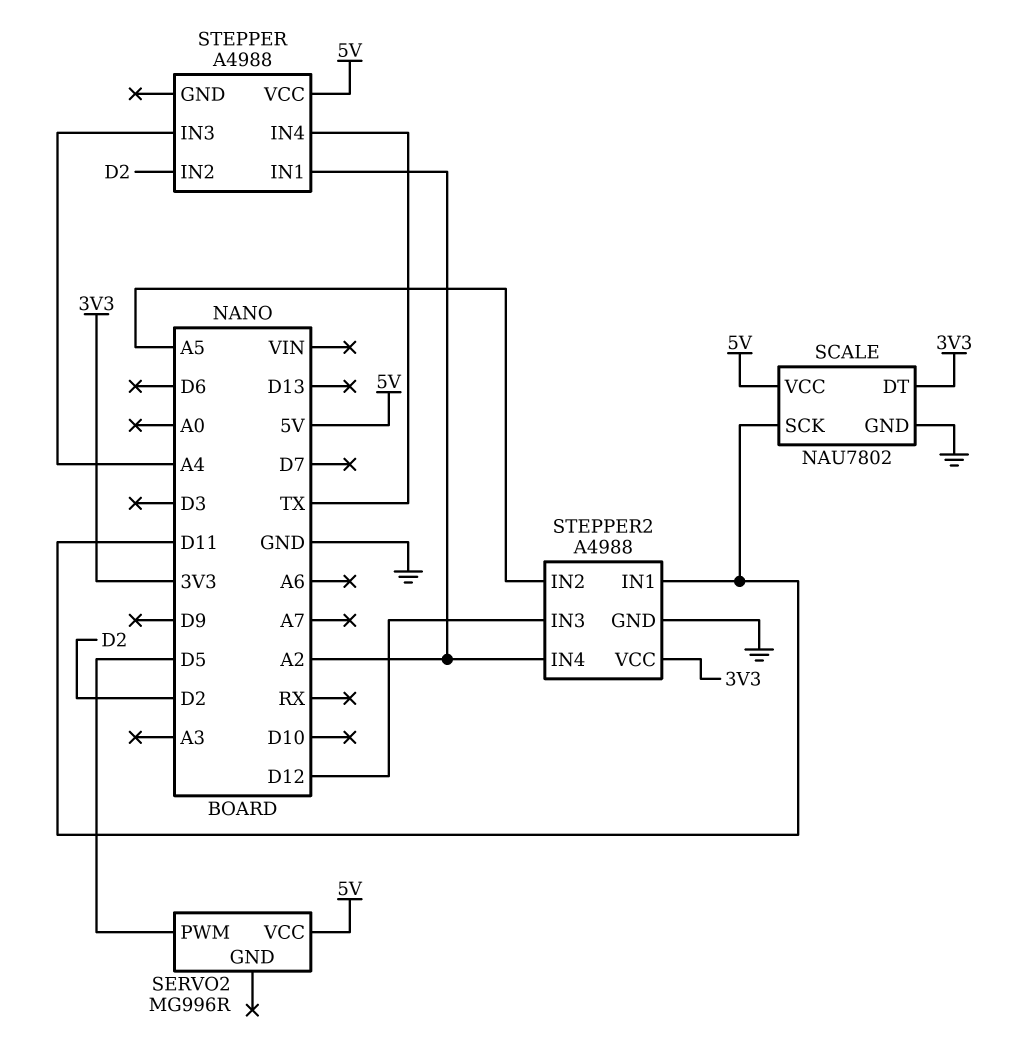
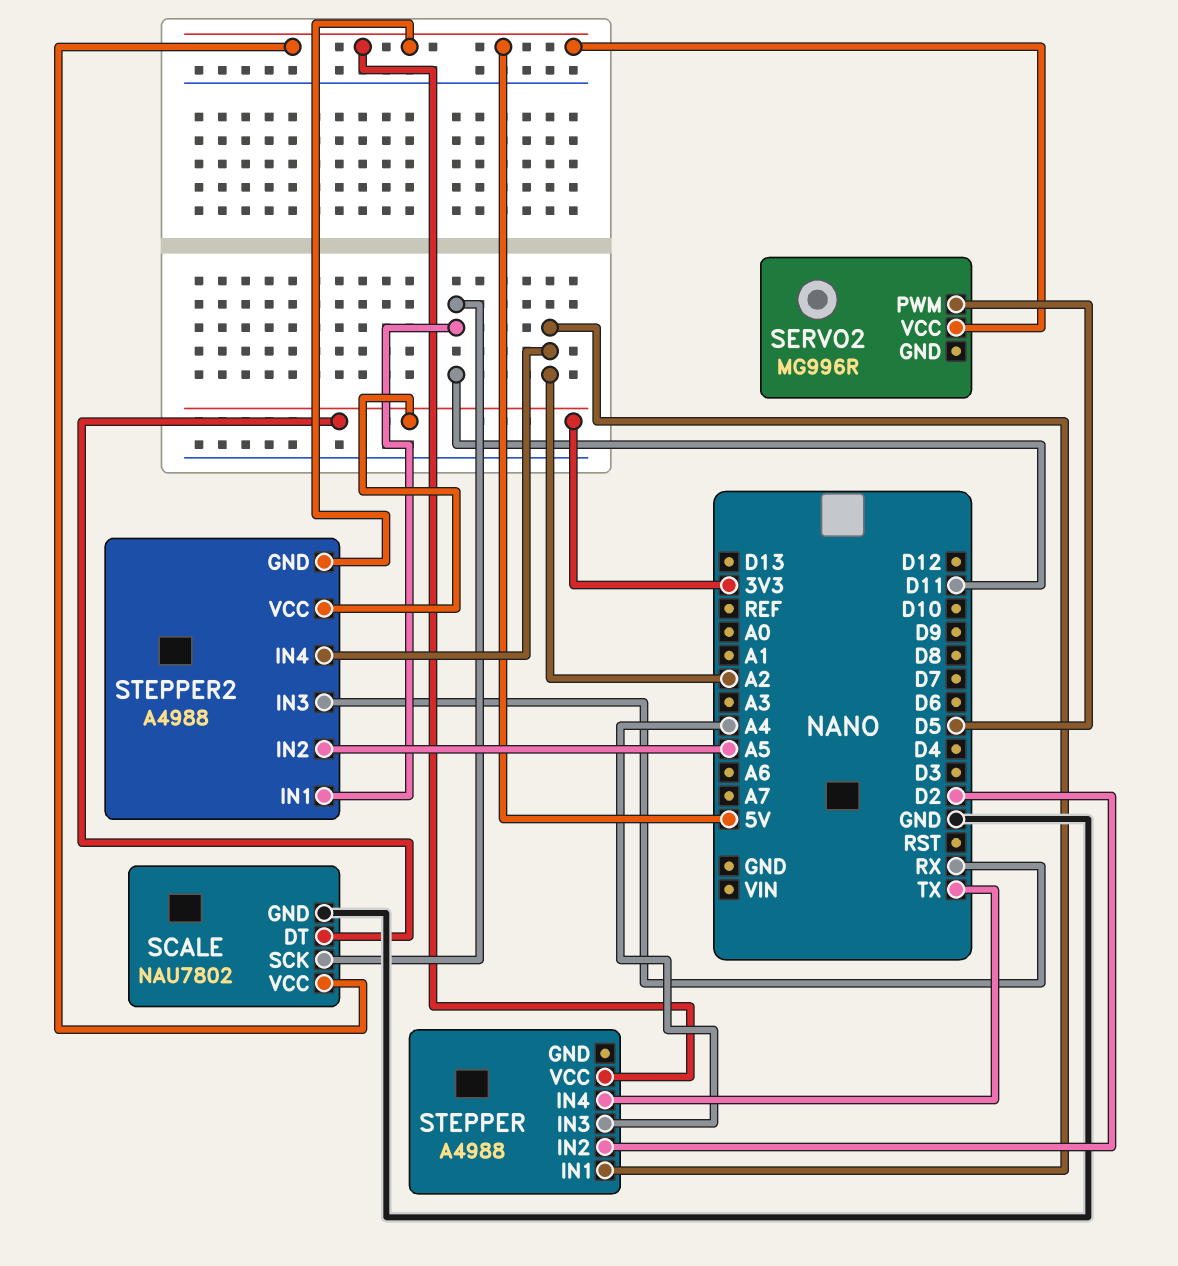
STEPPER2 pin GND: GND -> 5V
STEPPER2 pin IN3: D12 -> RX

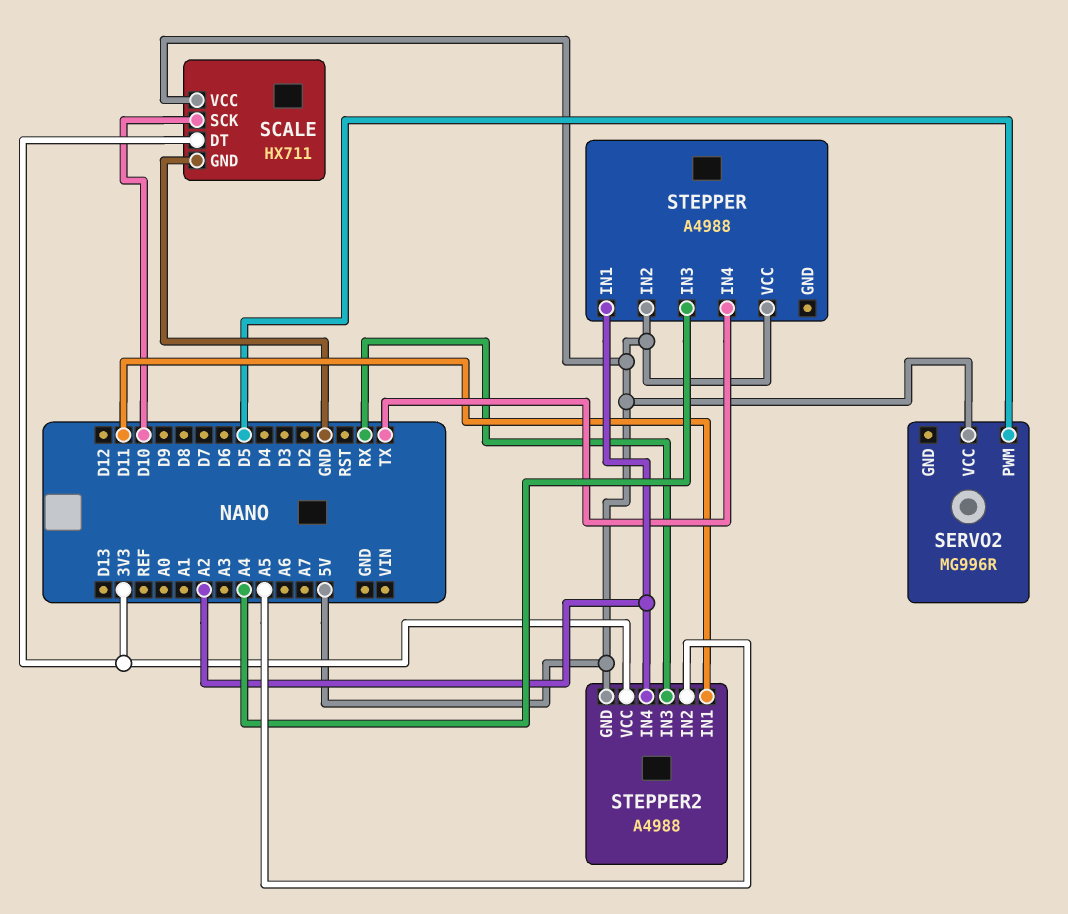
SCALE: NAU7802 -> HX711
SCALE pin SCK: D11 -> D10
STEPPER pin IN2: D2 -> 5V

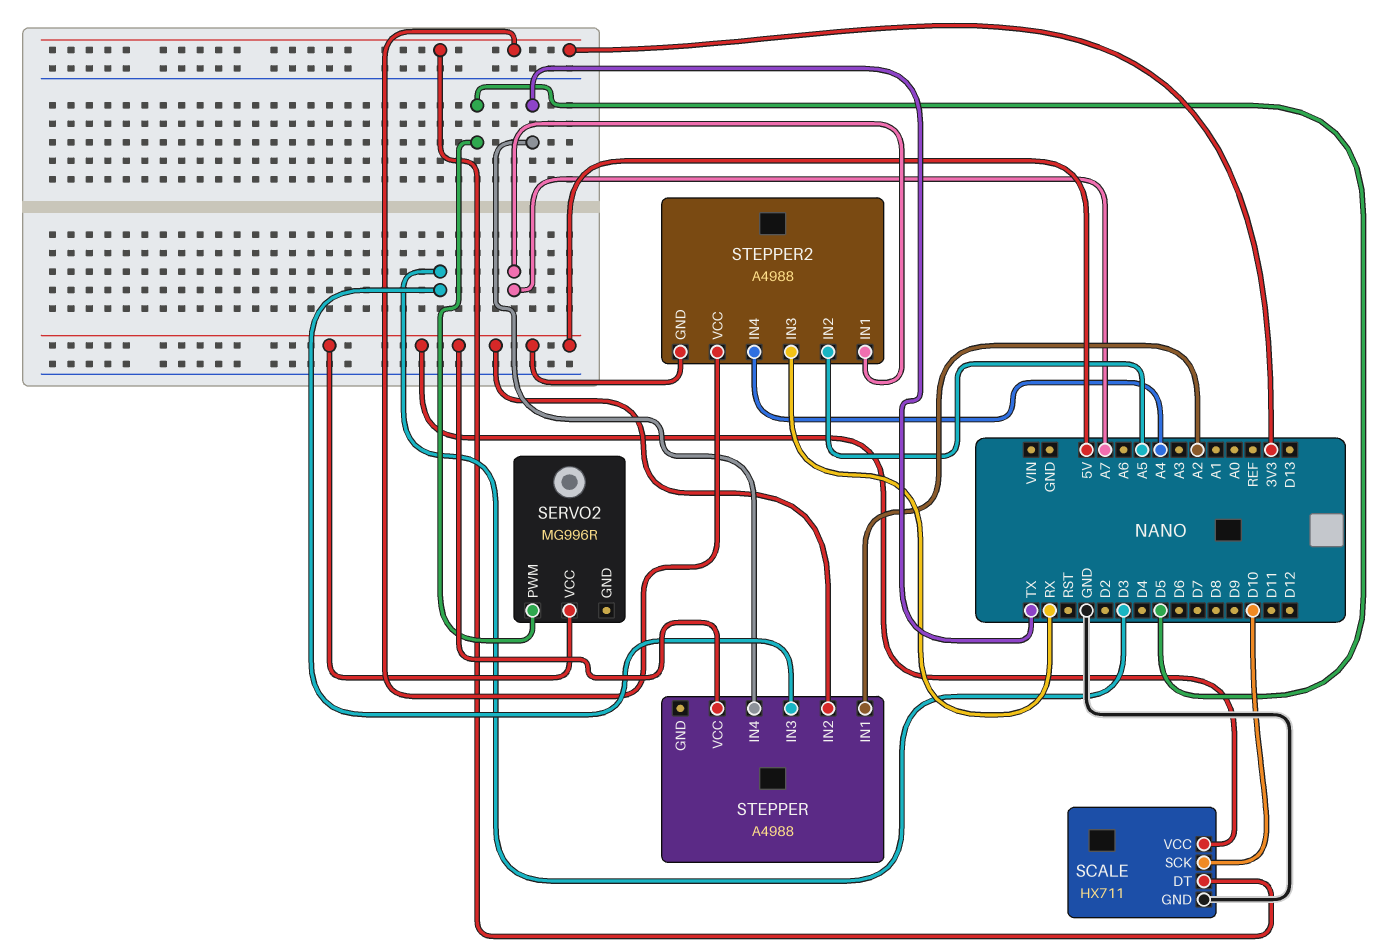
STEPPER pin IN3: A4 -> D3
STEPPER2 pin IN1: D11 -> A7
STEPPER2 pin IN4: A2 -> A4

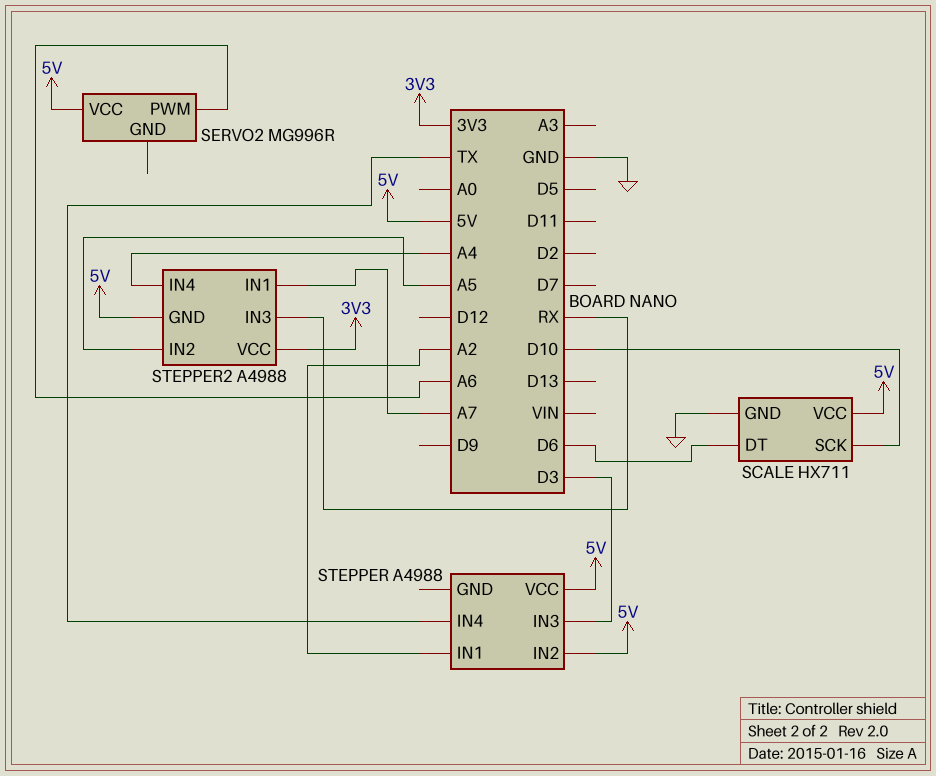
SCALE pin DT: 3V3 -> D6
SERVO2 pin PWM: D5 -> A6

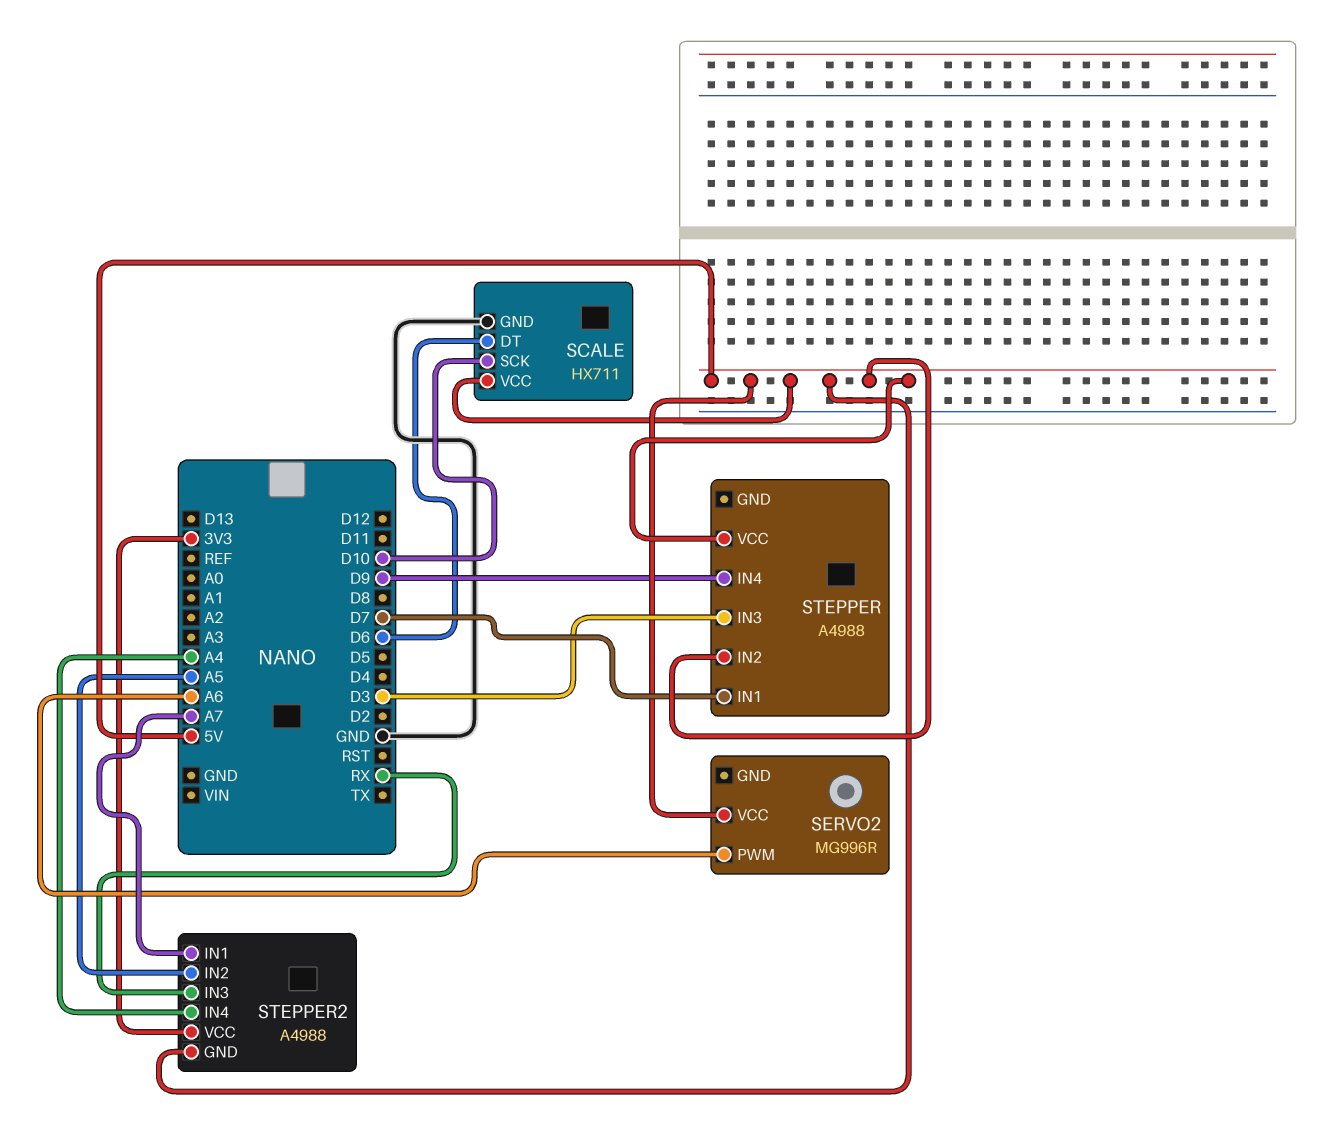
STEPPER pin IN1: A2 -> D7
STEPPER pin IN4: TX -> D9

